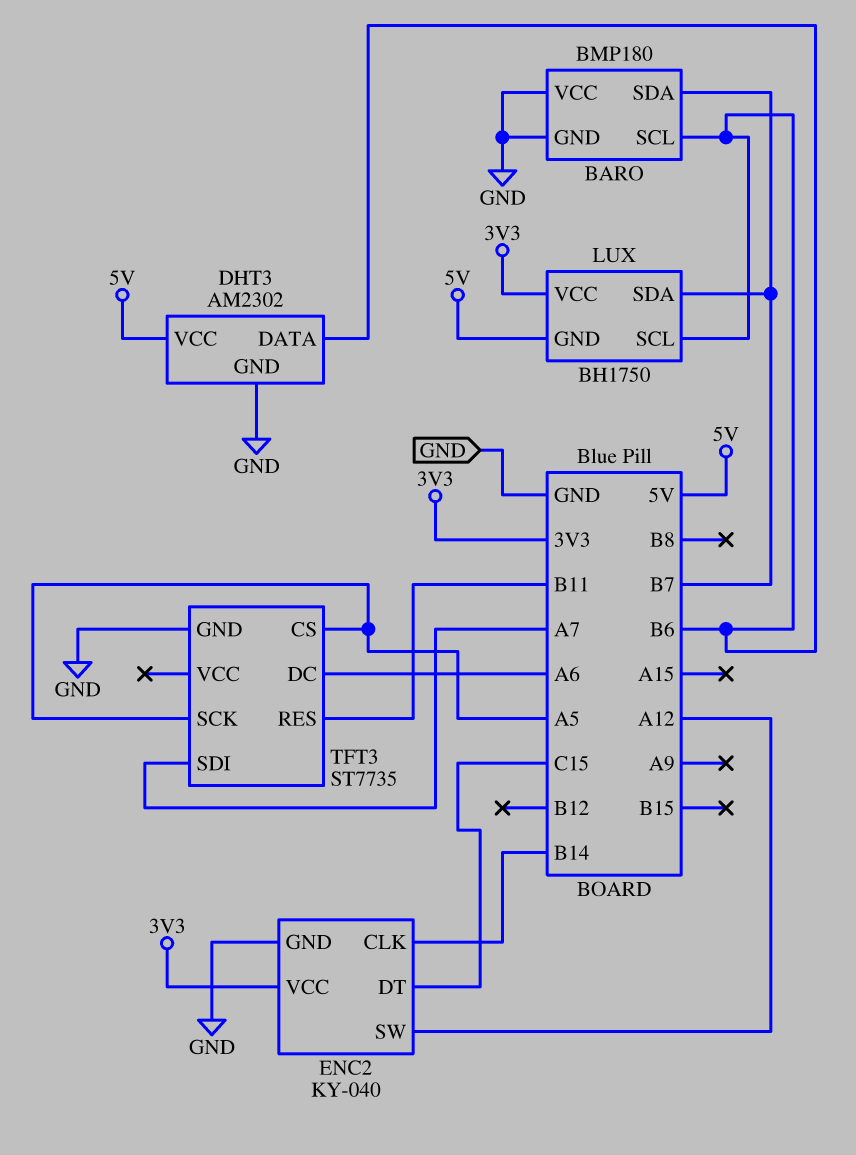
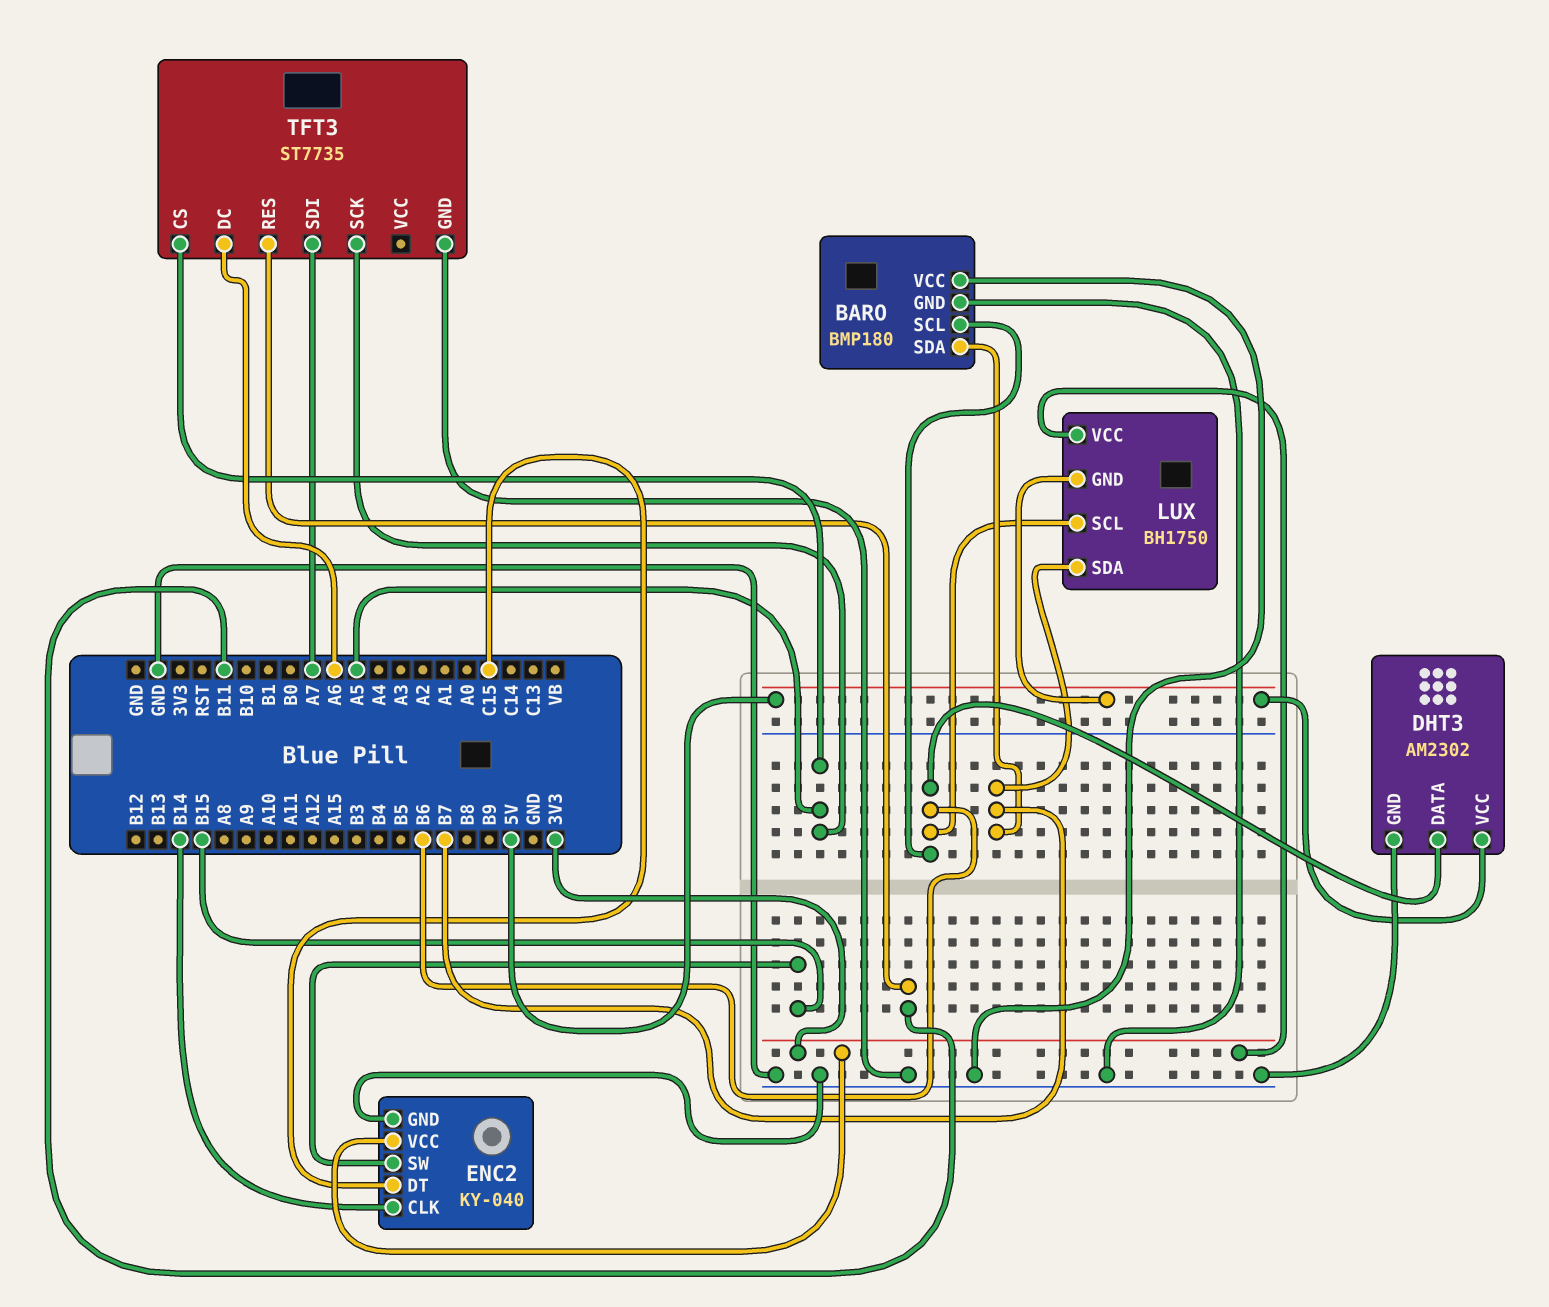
ENC2 pin SW: A12 -> B15

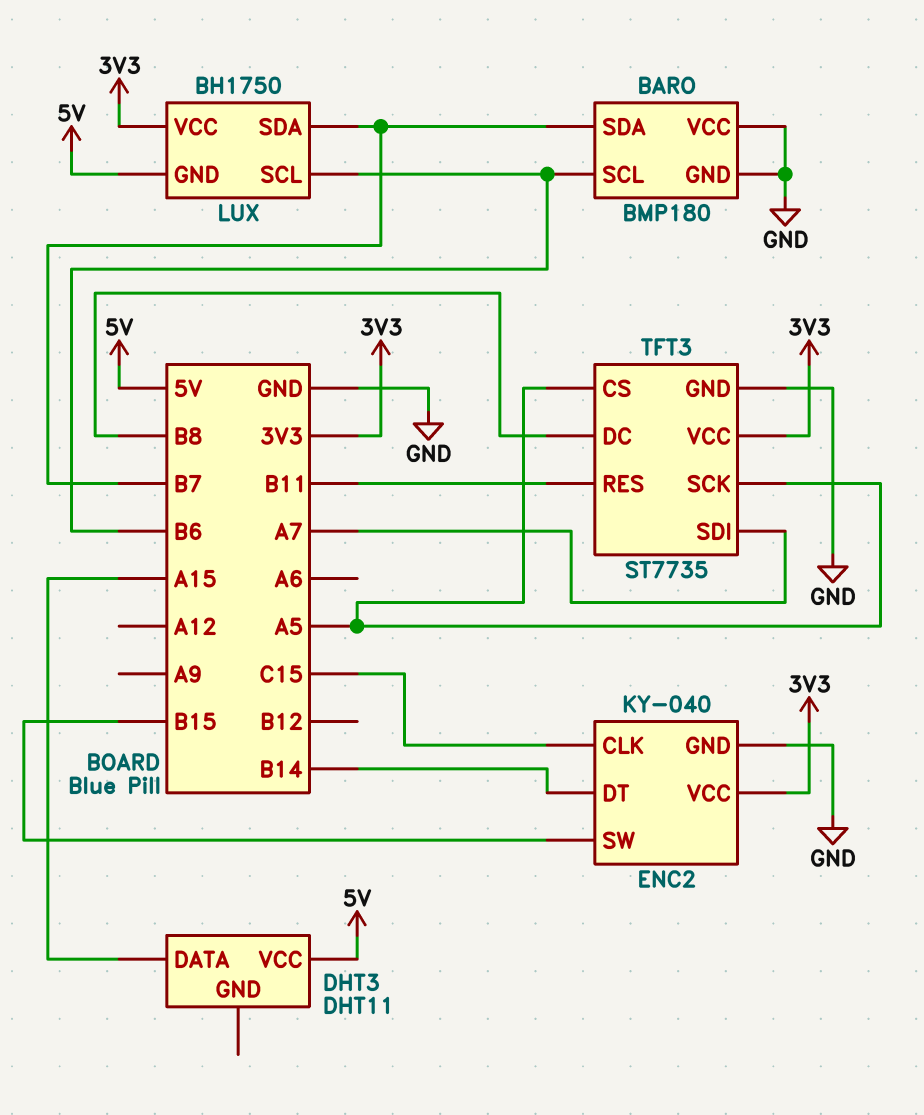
DHT3: AM2302 -> DHT11
DHT3 pin DATA: B6 -> A15
DHT3 pin GND: GND -> none
ENC2 pin CLK: B14 -> C15
ENC2 pin DT: C15 -> B14
TFT3 pin DC: A6 -> B8
TFT3 pin VCC: none -> 3V3

